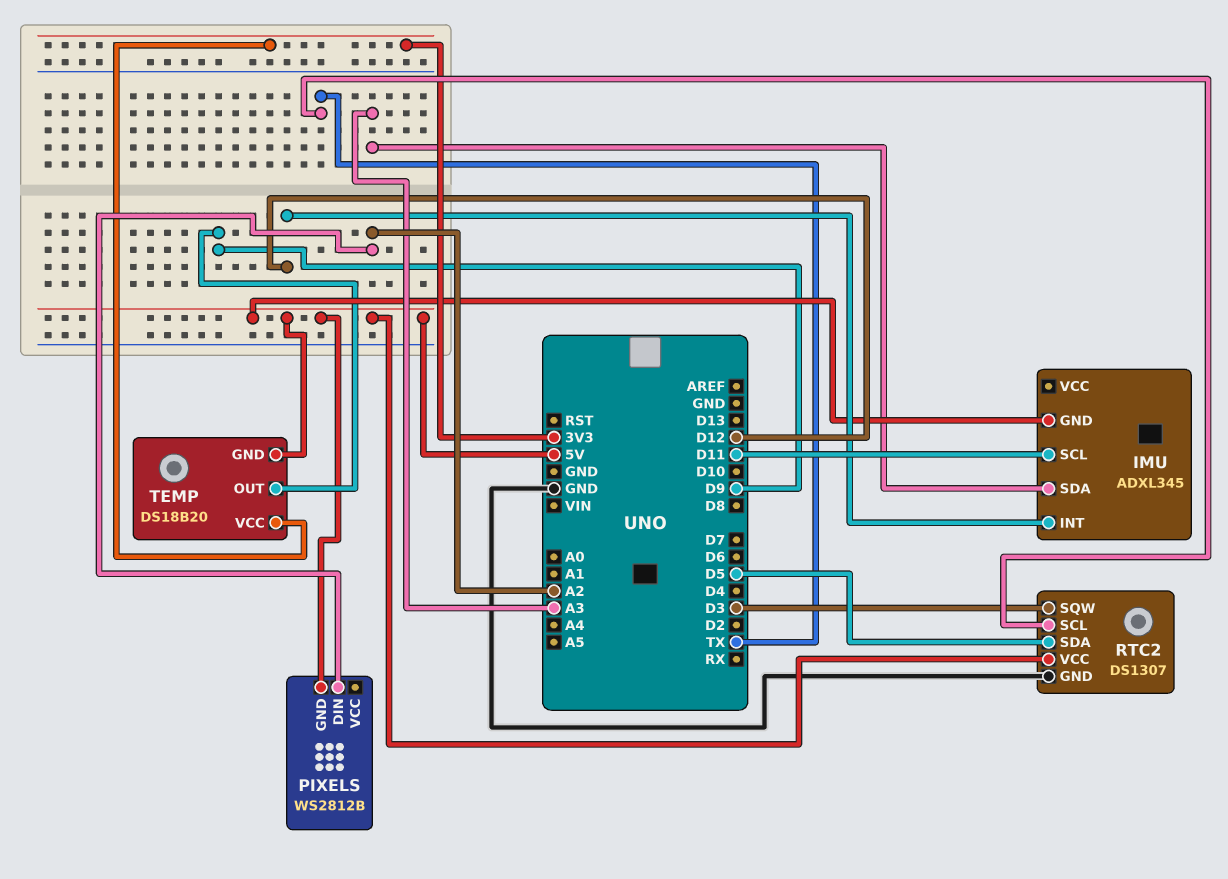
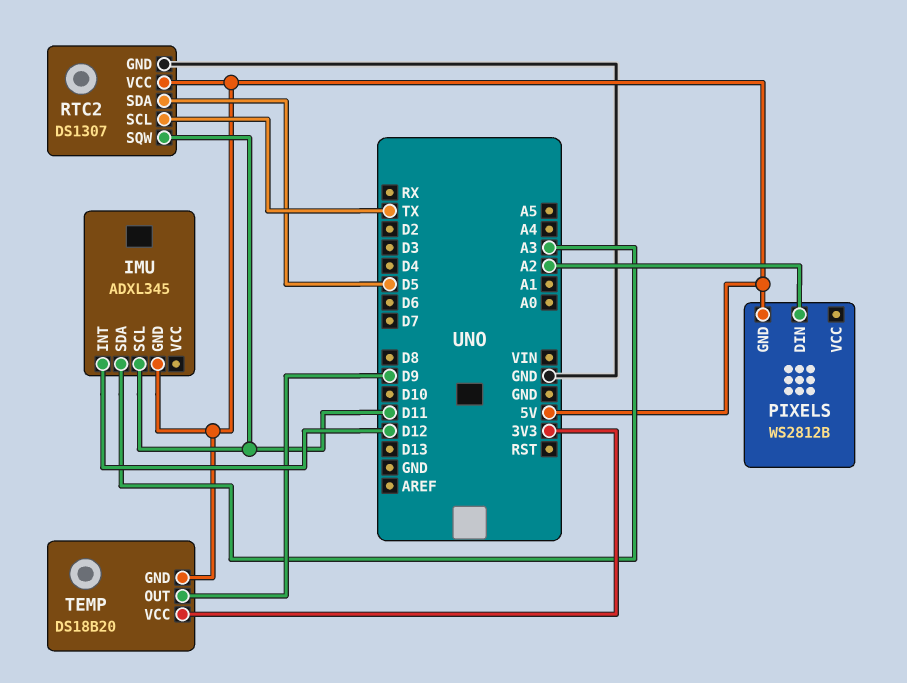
RTC2 pin SQW: D3 -> D11

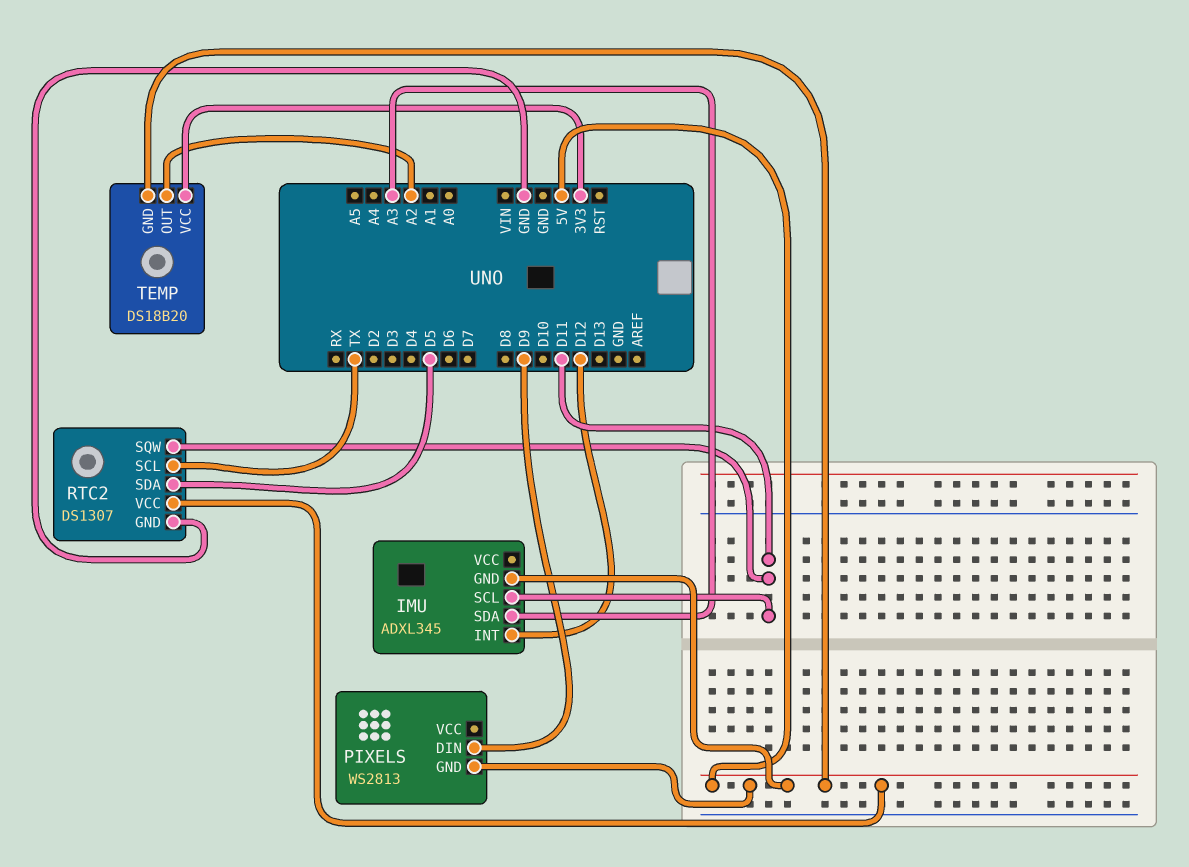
PIXELS: WS2812B -> WS2813
PIXELS pin DIN: A2 -> D9
TEMP pin OUT: D9 -> A2

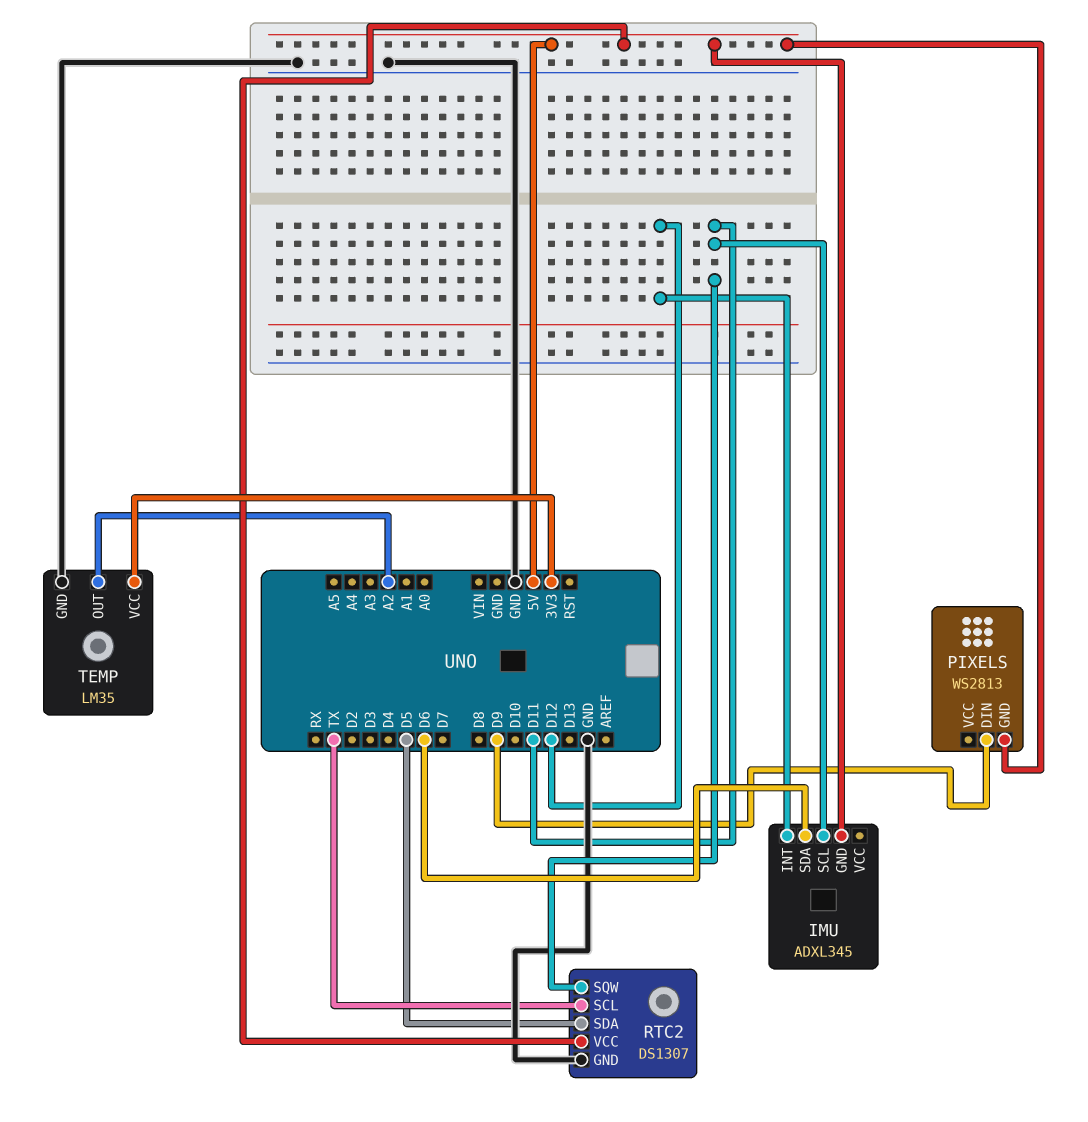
IMU pin SDA: A3 -> D6
TEMP: DS18B20 -> LM35
TEMP pin GND: 5V -> GND

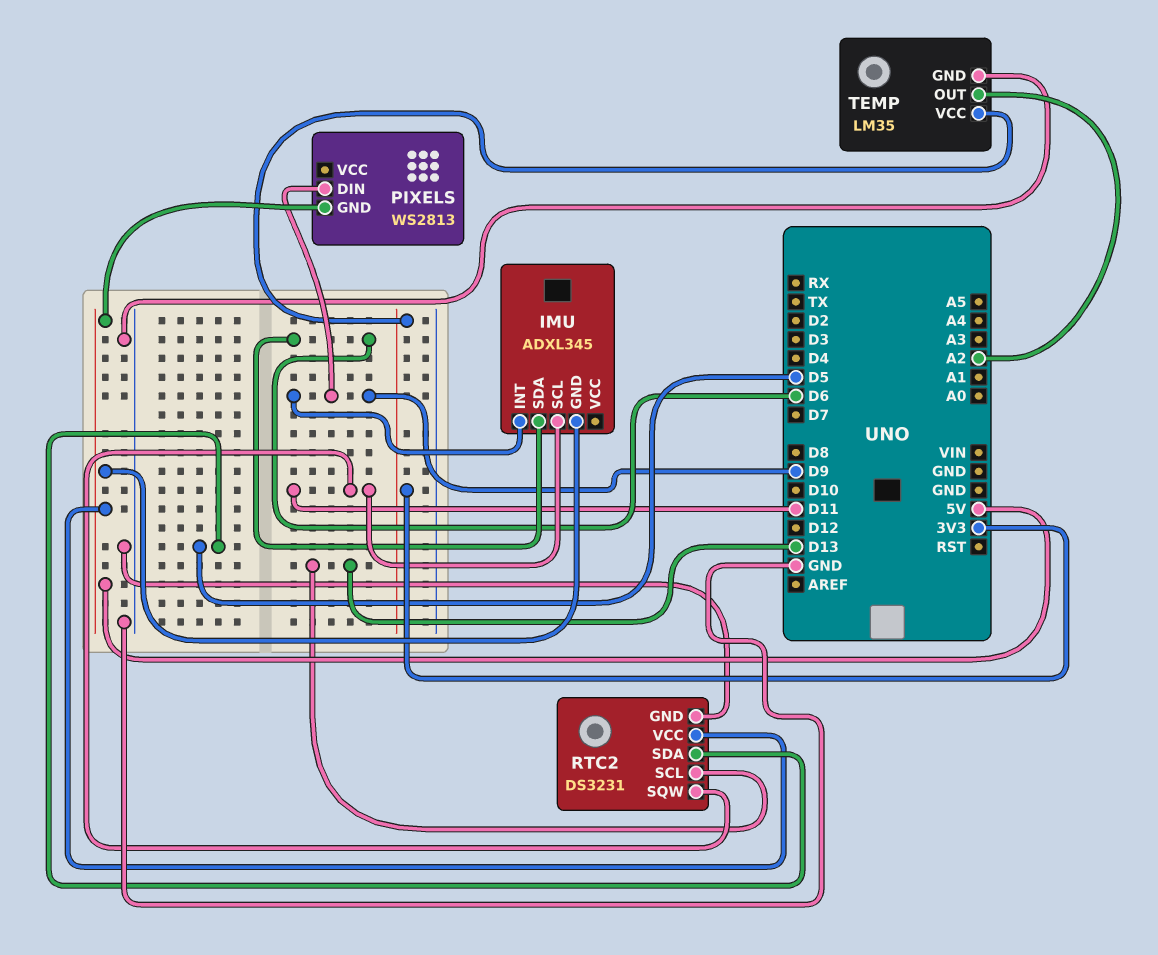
IMU pin INT: D12 -> D9
RTC2: DS1307 -> DS3231
RTC2 pin SCL: TX -> D13

